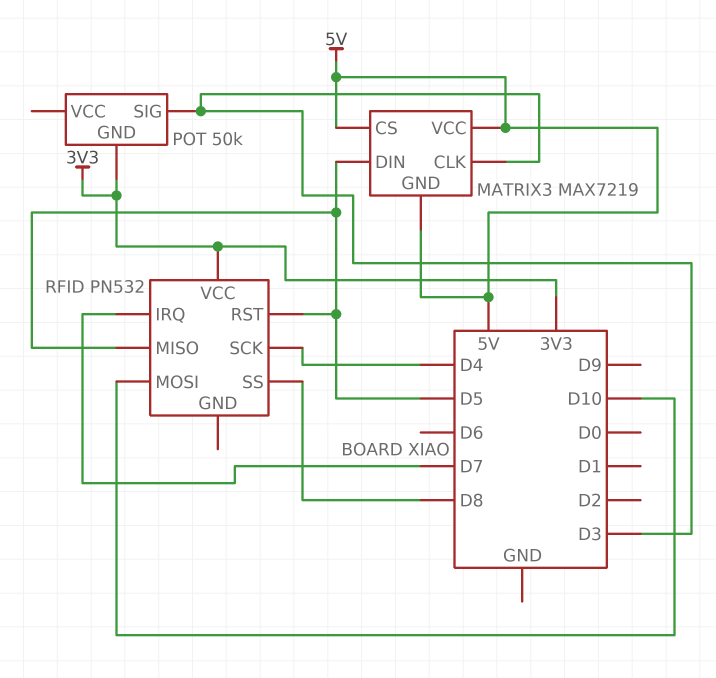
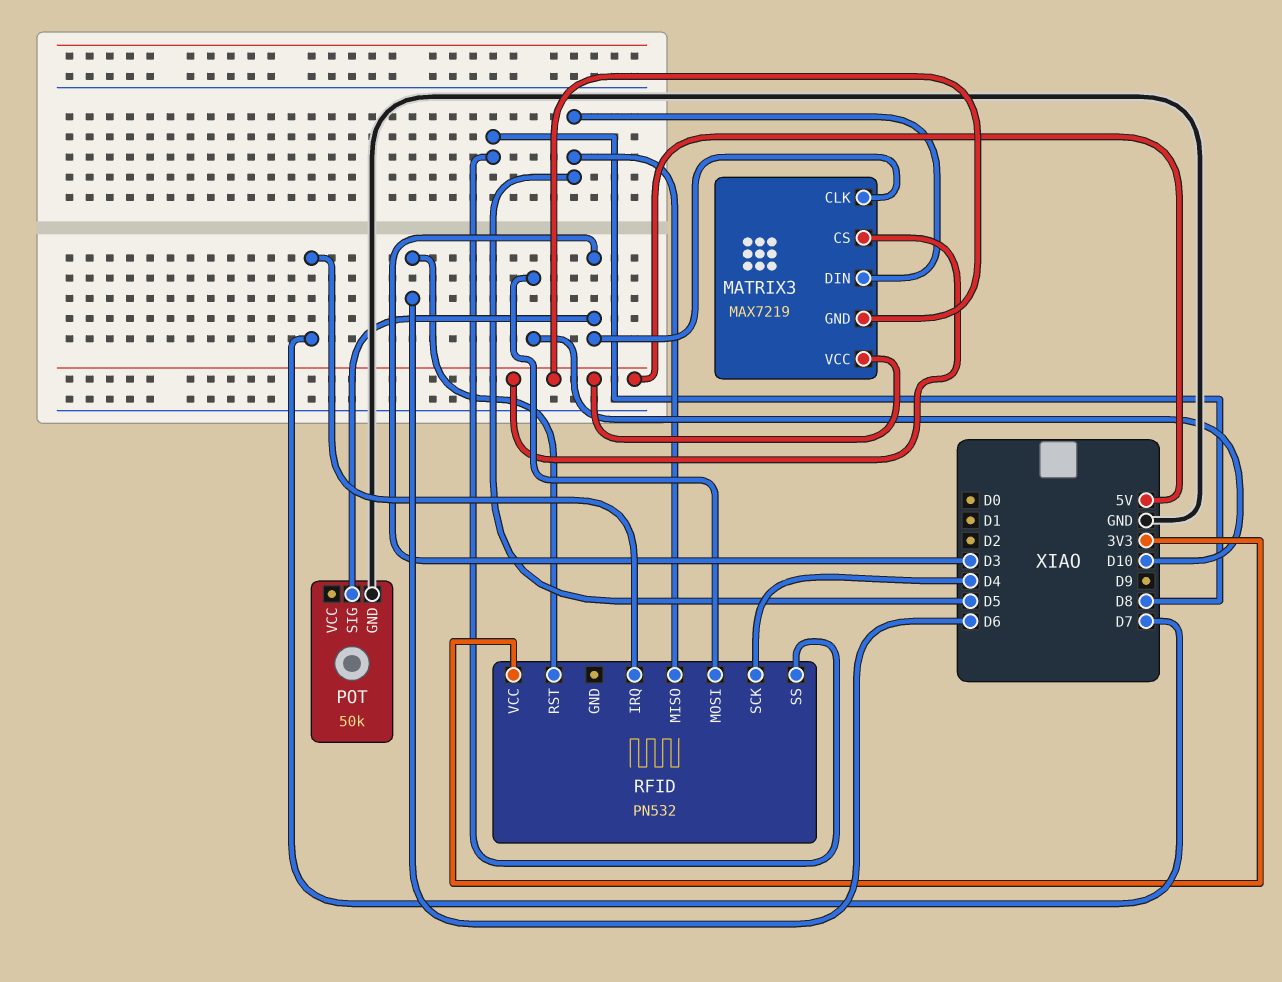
POT pin GND: 3V3 -> GND
RFID pin RST: D5 -> D6

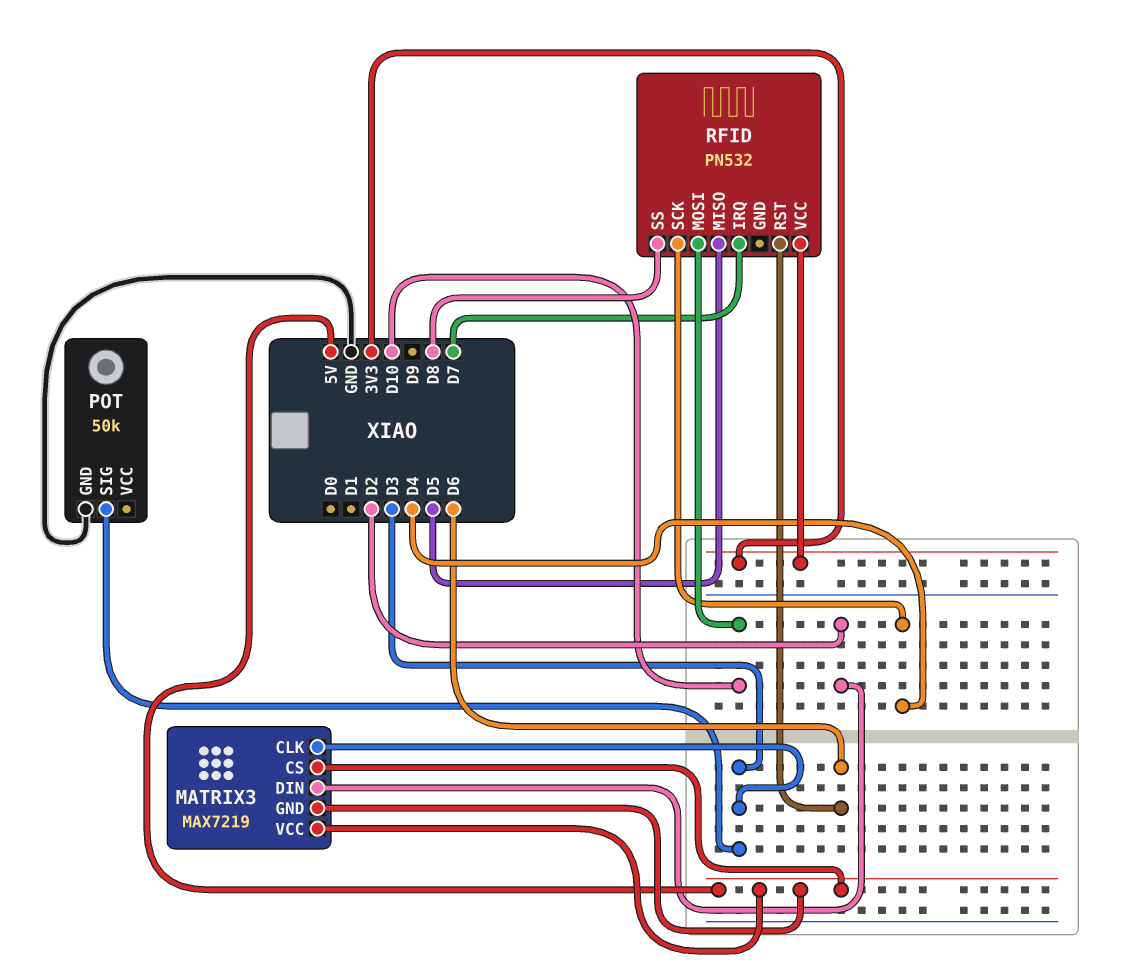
MATRIX3 pin DIN: D5 -> D2

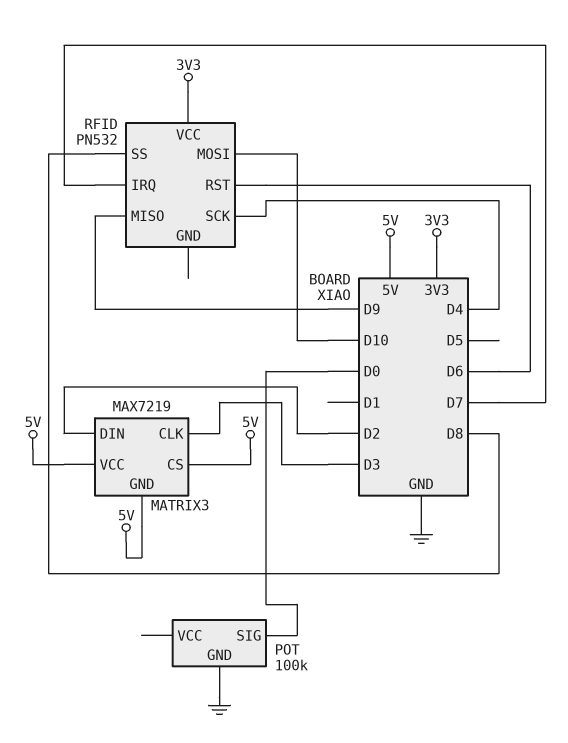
POT: 50k -> 100k
POT pin SIG: D3 -> D0
RFID pin MISO: D5 -> D9

